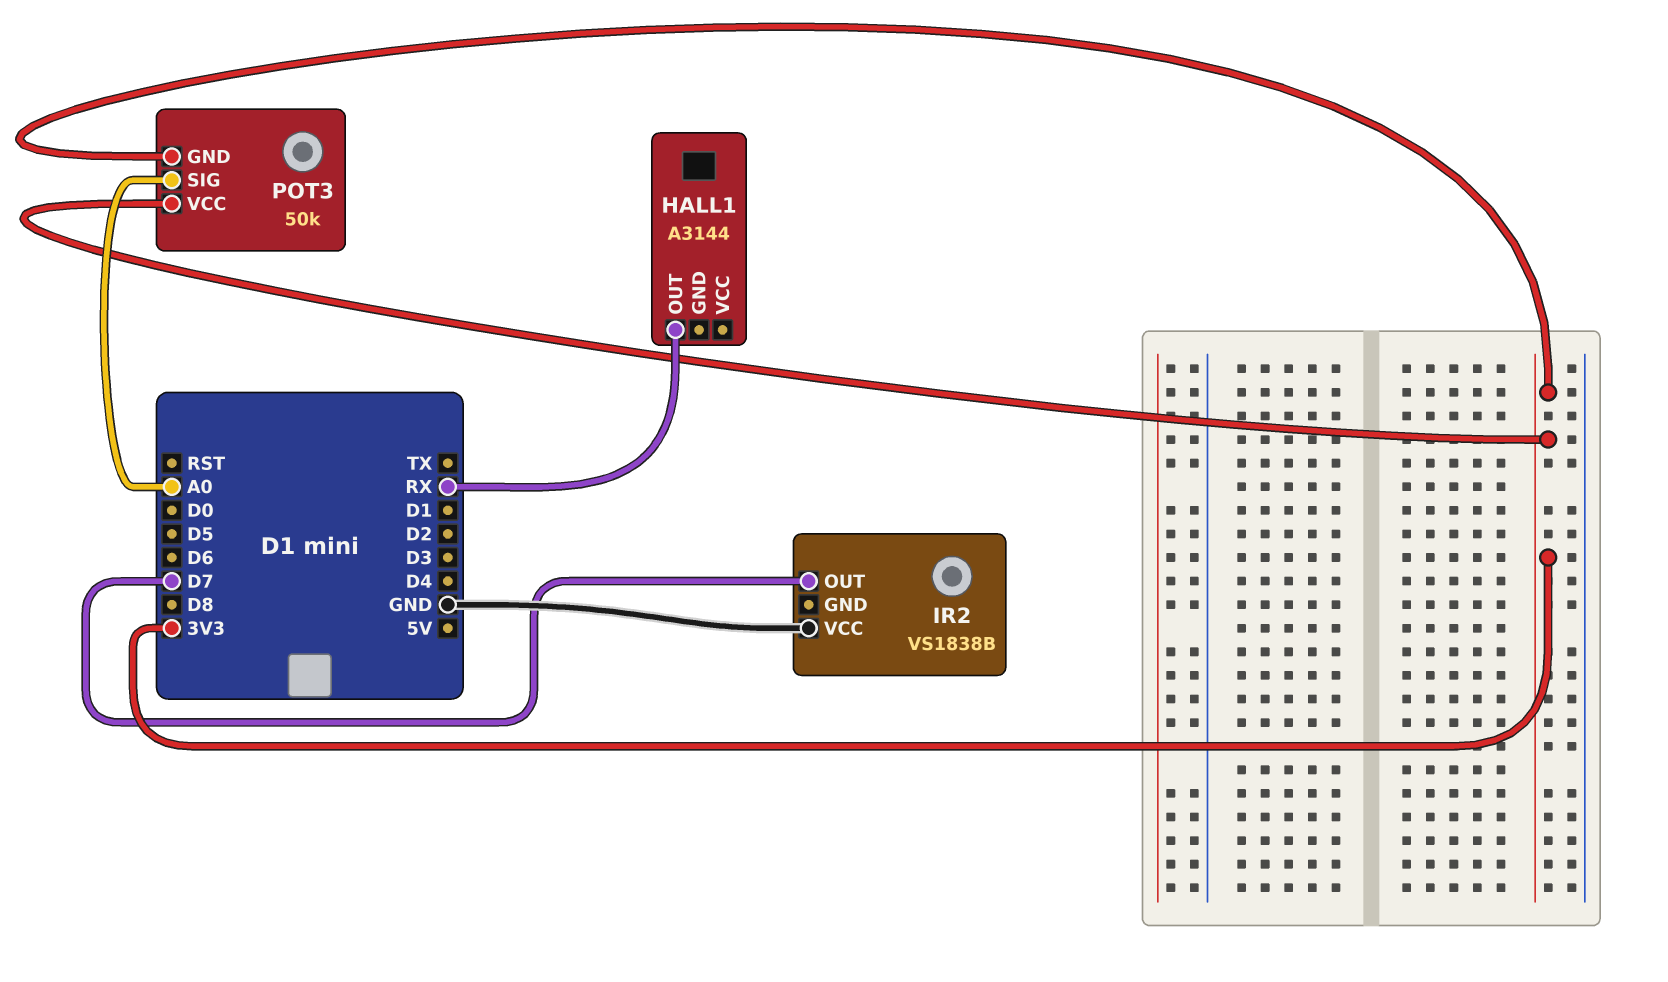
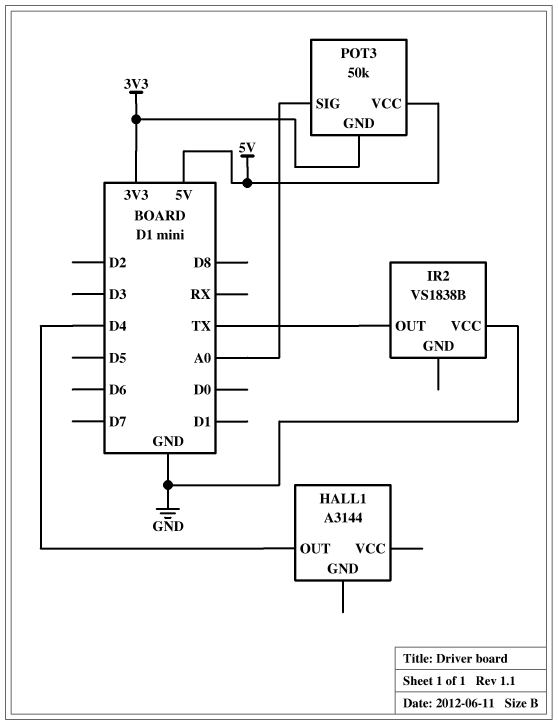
HALL1 pin OUT: RX -> D4
IR2 pin OUT: D7 -> TX
POT3 pin VCC: 3V3 -> 5V

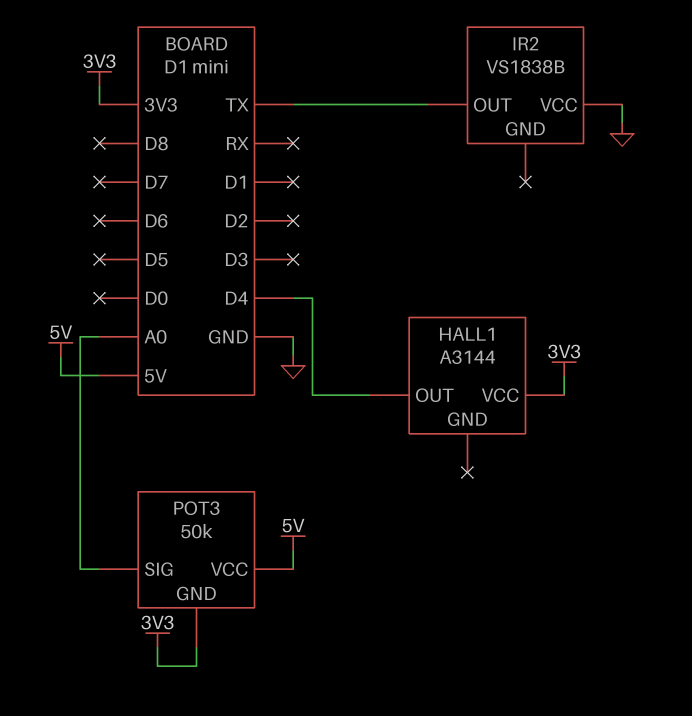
HALL1 pin VCC: none -> 3V3

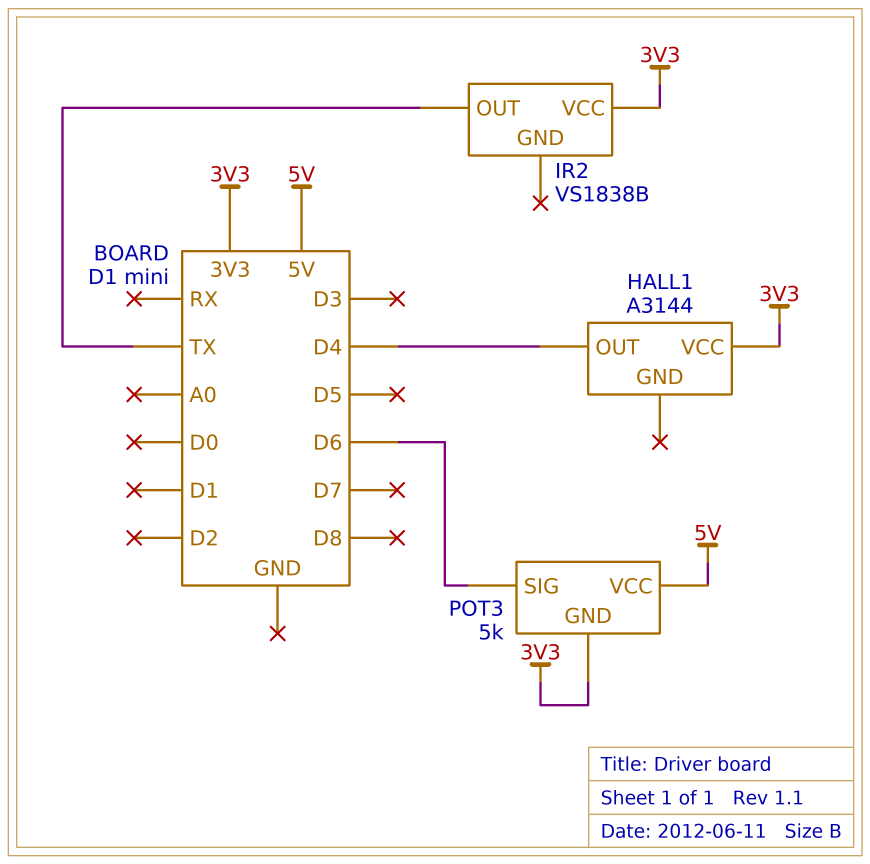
IR2 pin VCC: GND -> 3V3
POT3: 50k -> 5k
POT3 pin SIG: A0 -> D6

